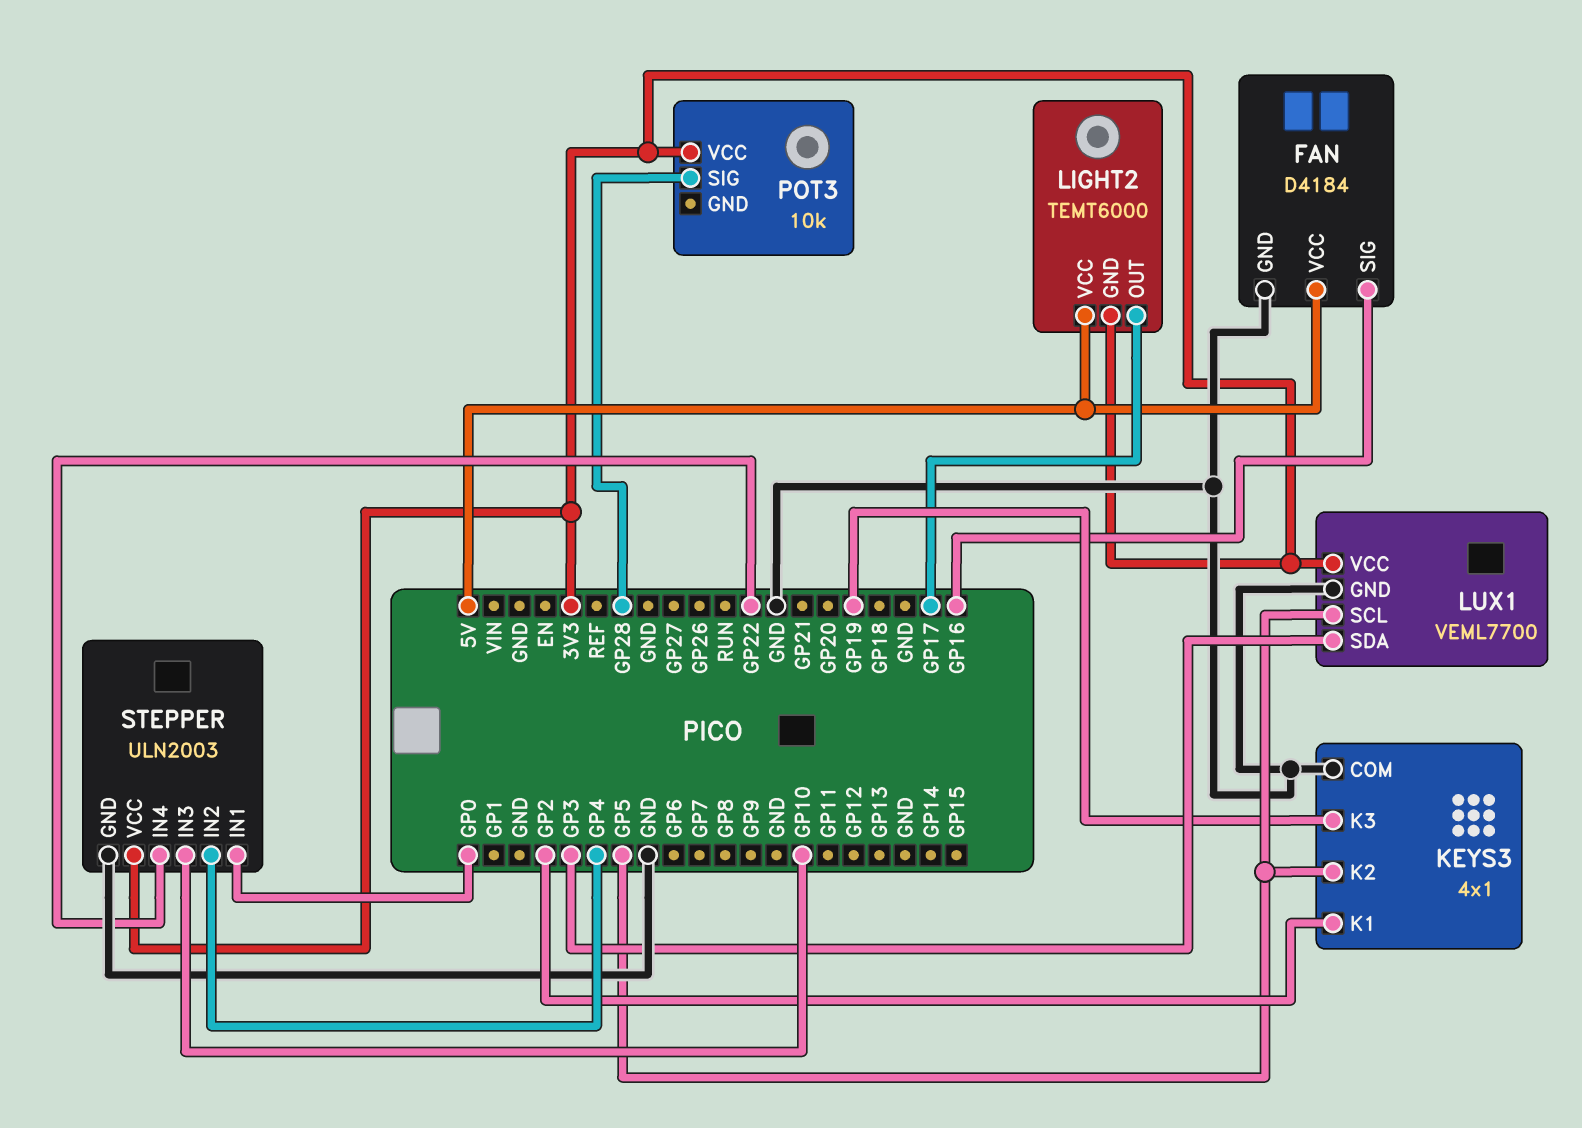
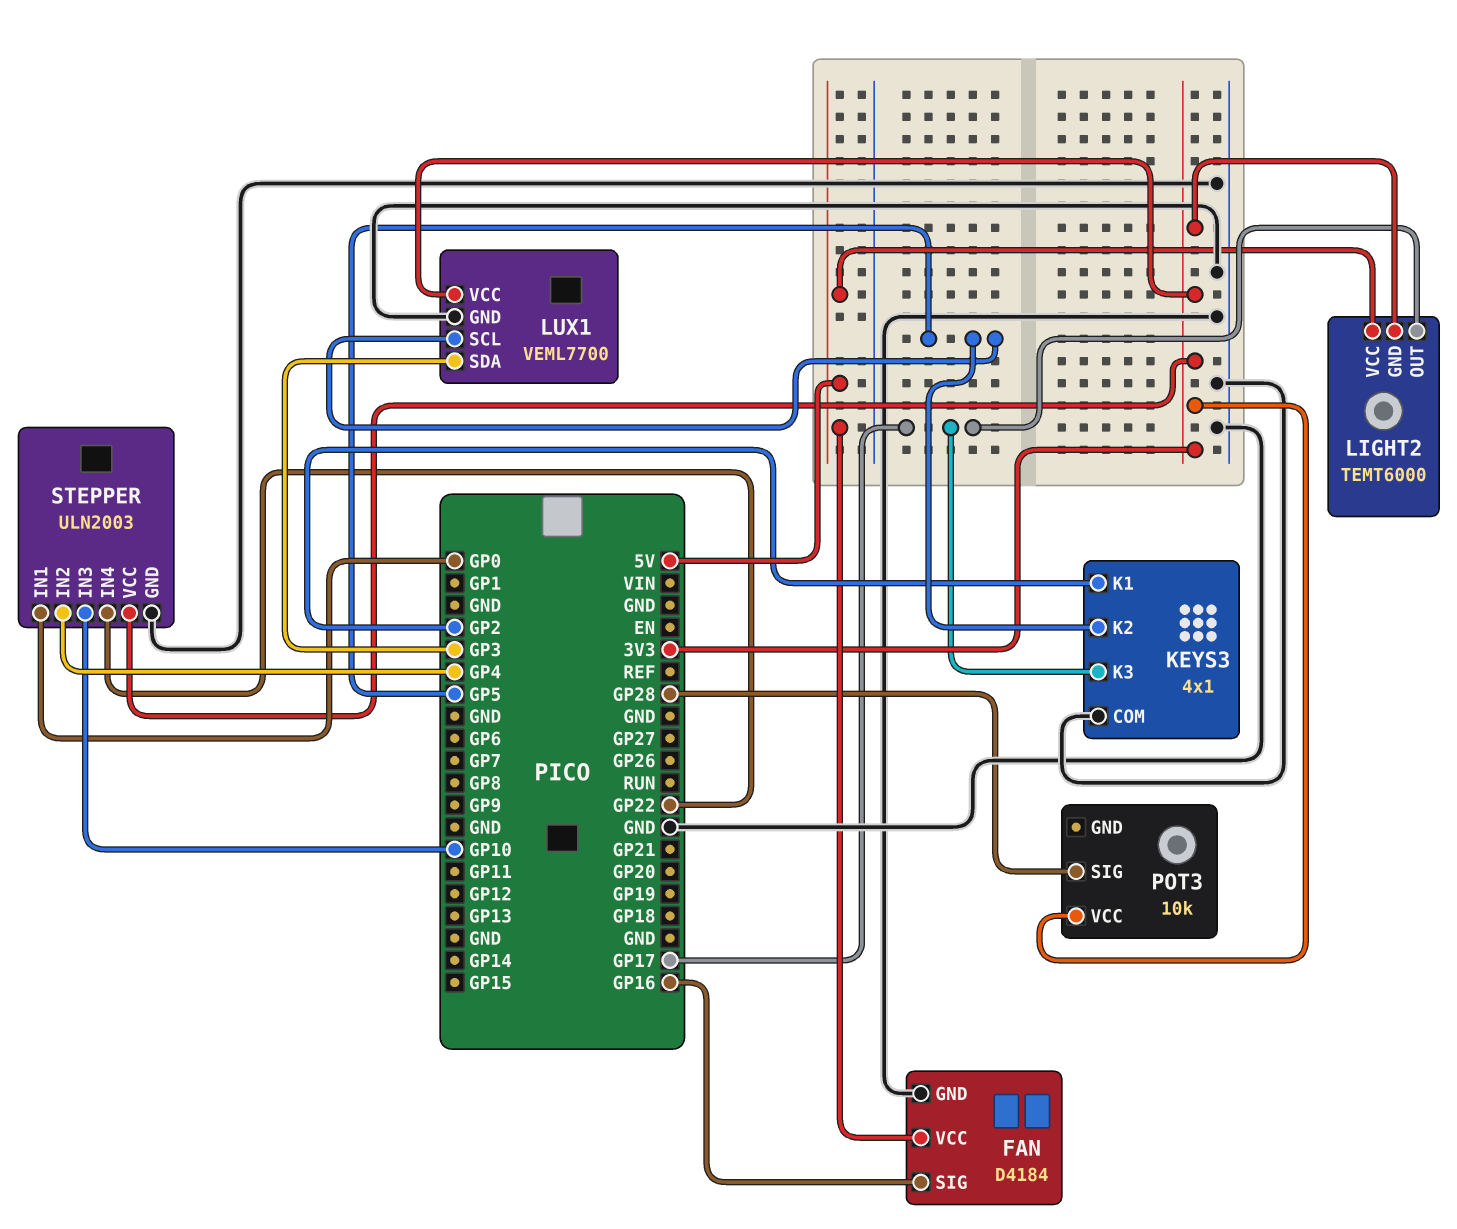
KEYS3 pin K3: GP19 -> GP17

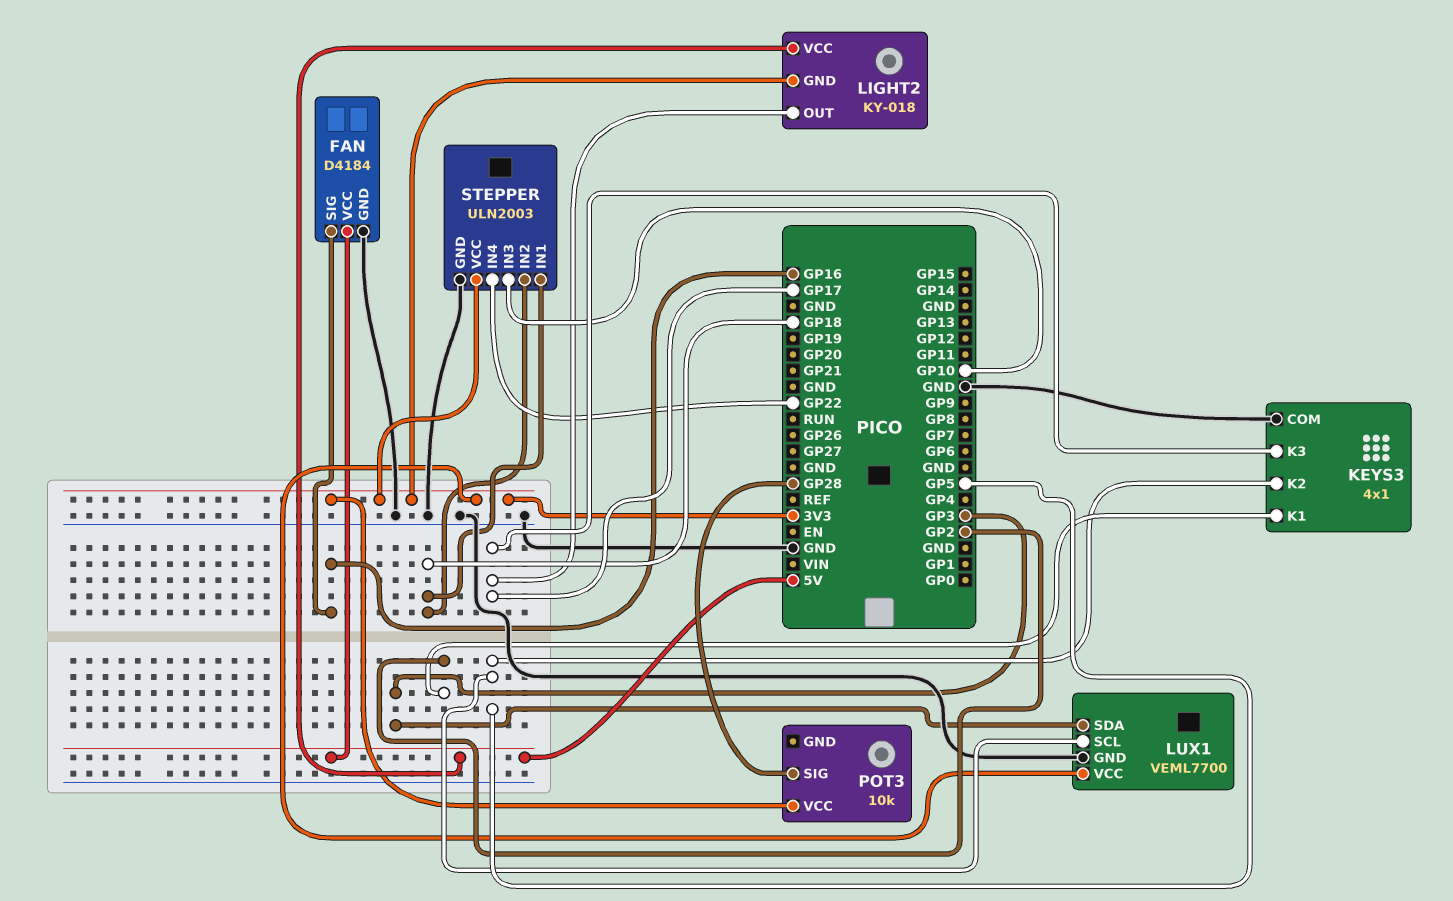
LIGHT2: TEMT6000 -> KY-018
STEPPER pin IN1: GP0 -> GP18
STEPPER pin IN2: GP4 -> GP18

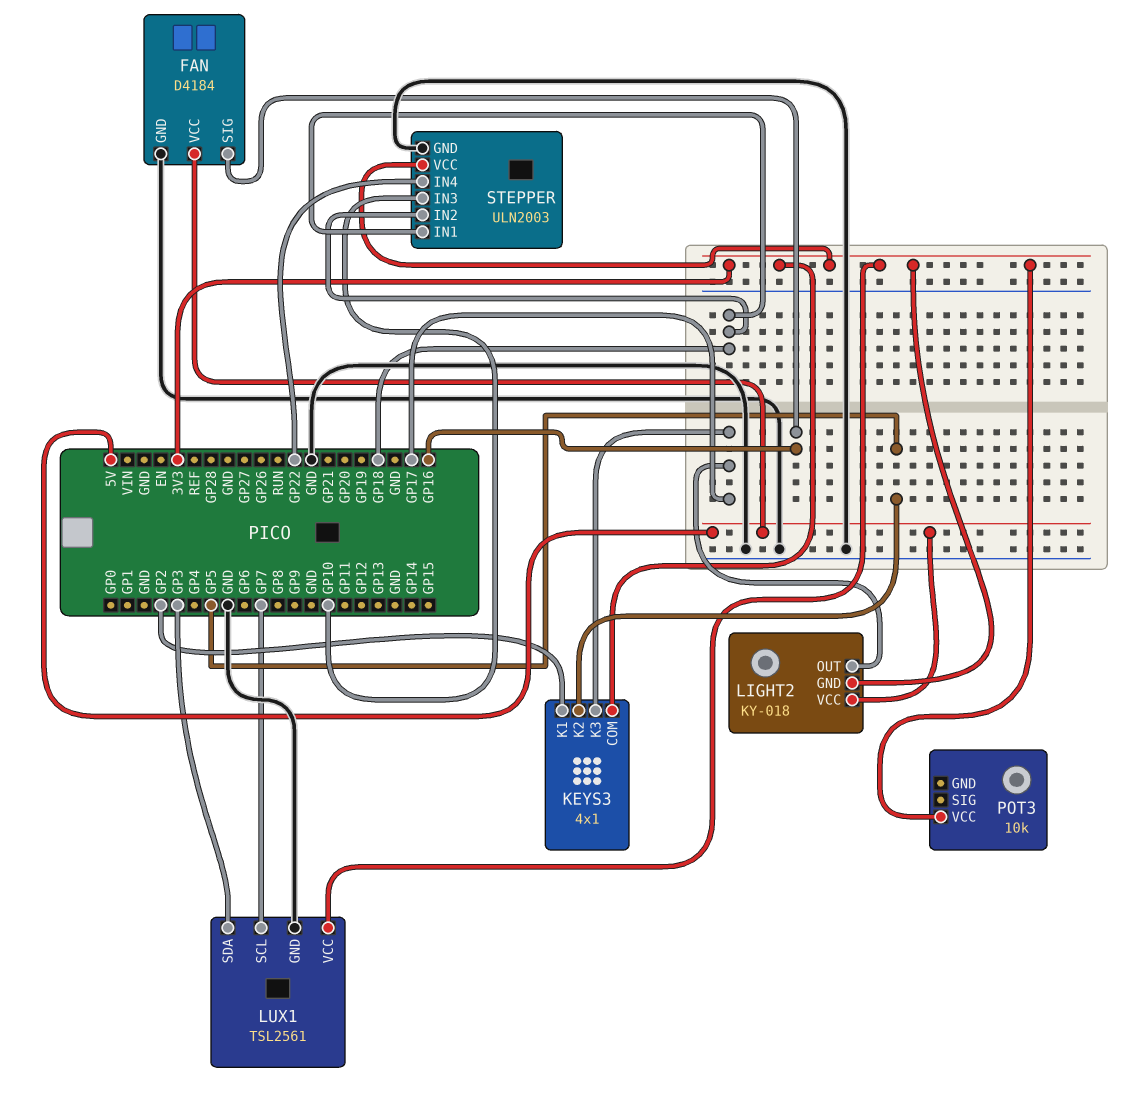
KEYS3 pin COM: GND -> 3V3
LUX1: VEML7700 -> TSL2561
LUX1 pin SCL: GP5 -> GP7
POT3 pin SIG: GP28 -> none

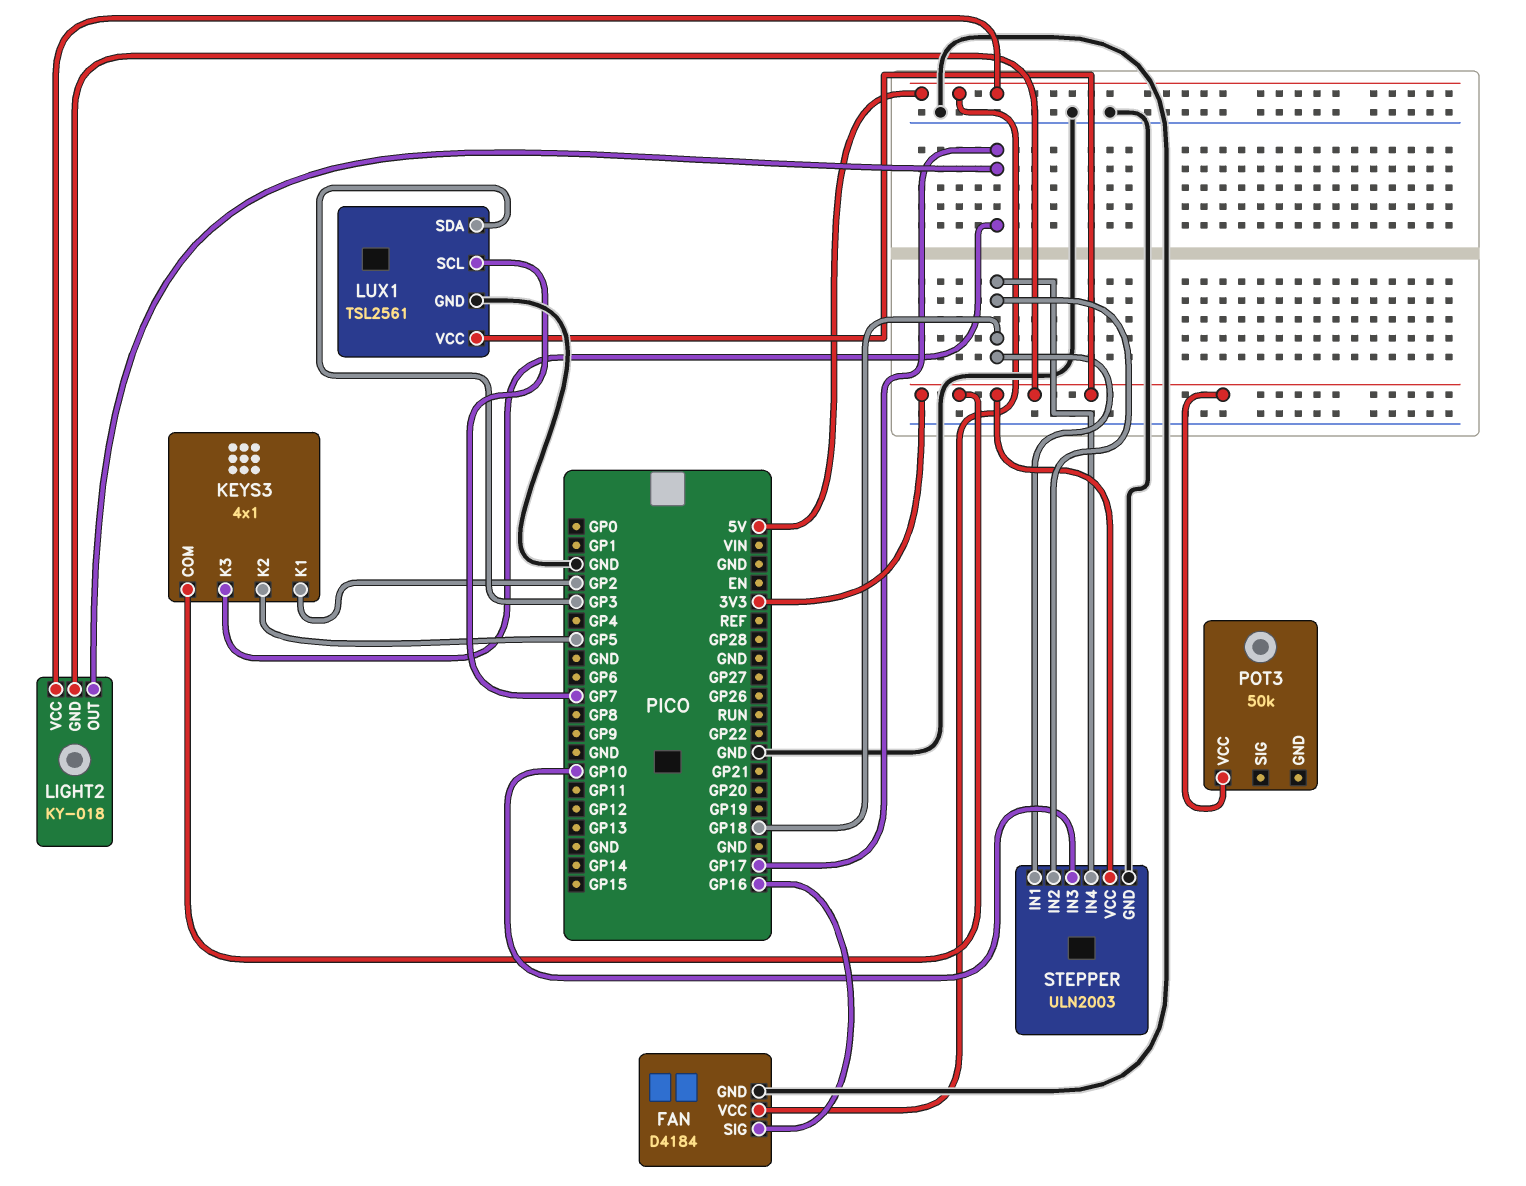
POT3: 10k -> 50k
STEPPER pin IN4: GP22 -> GP18

